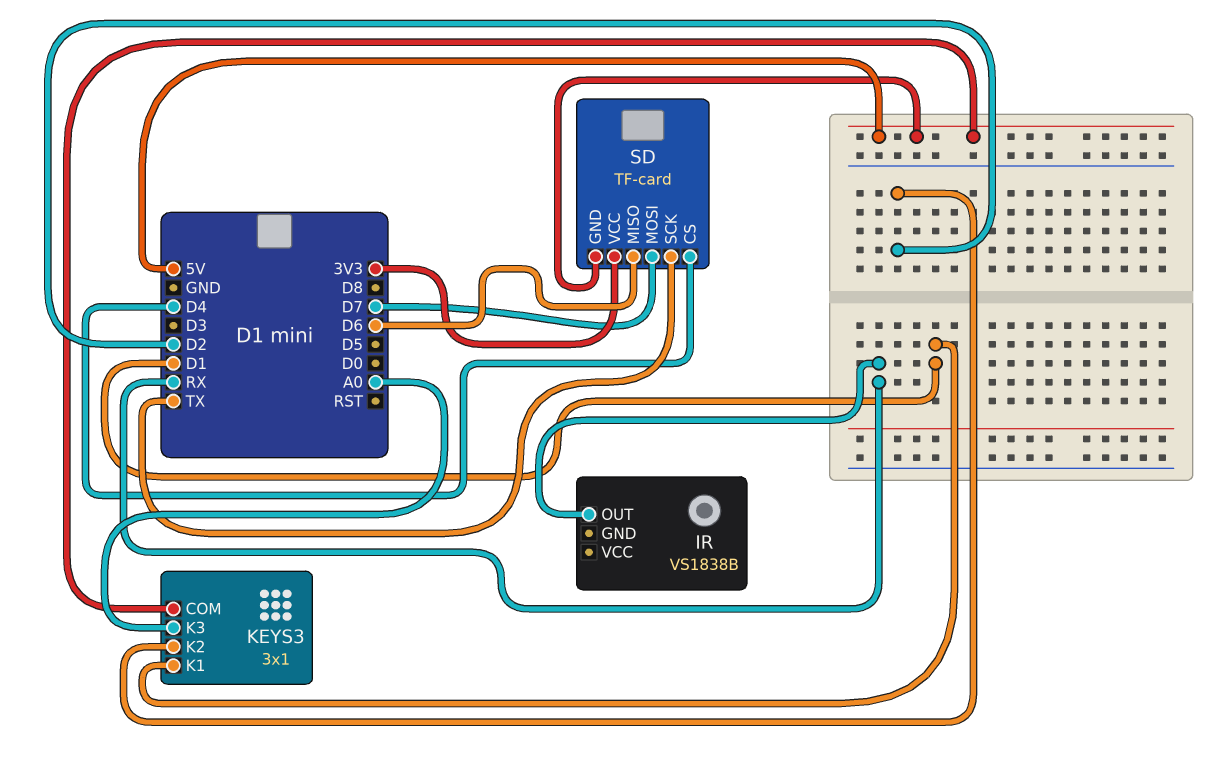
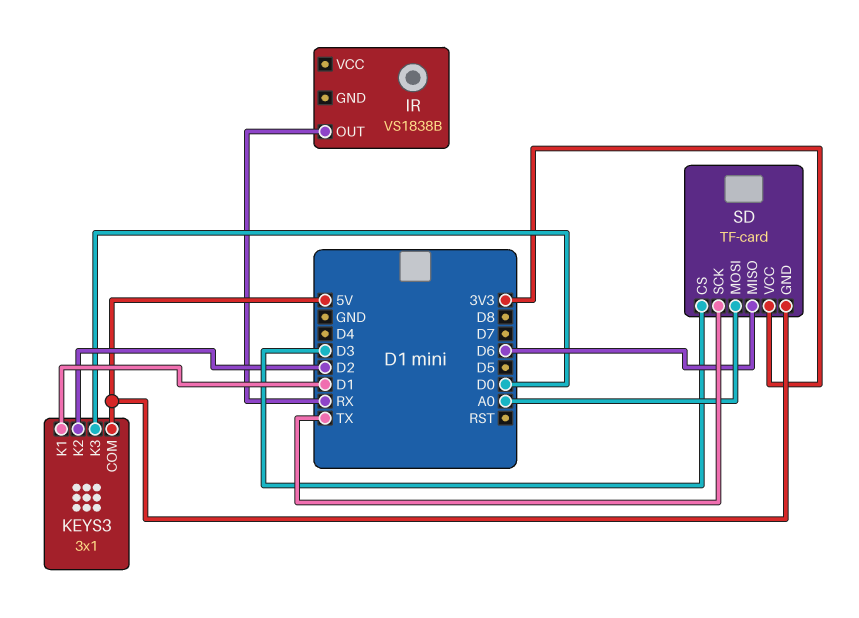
KEYS3 pin K3: A0 -> D0
SD pin CS: D4 -> D3
SD pin MOSI: D7 -> A0

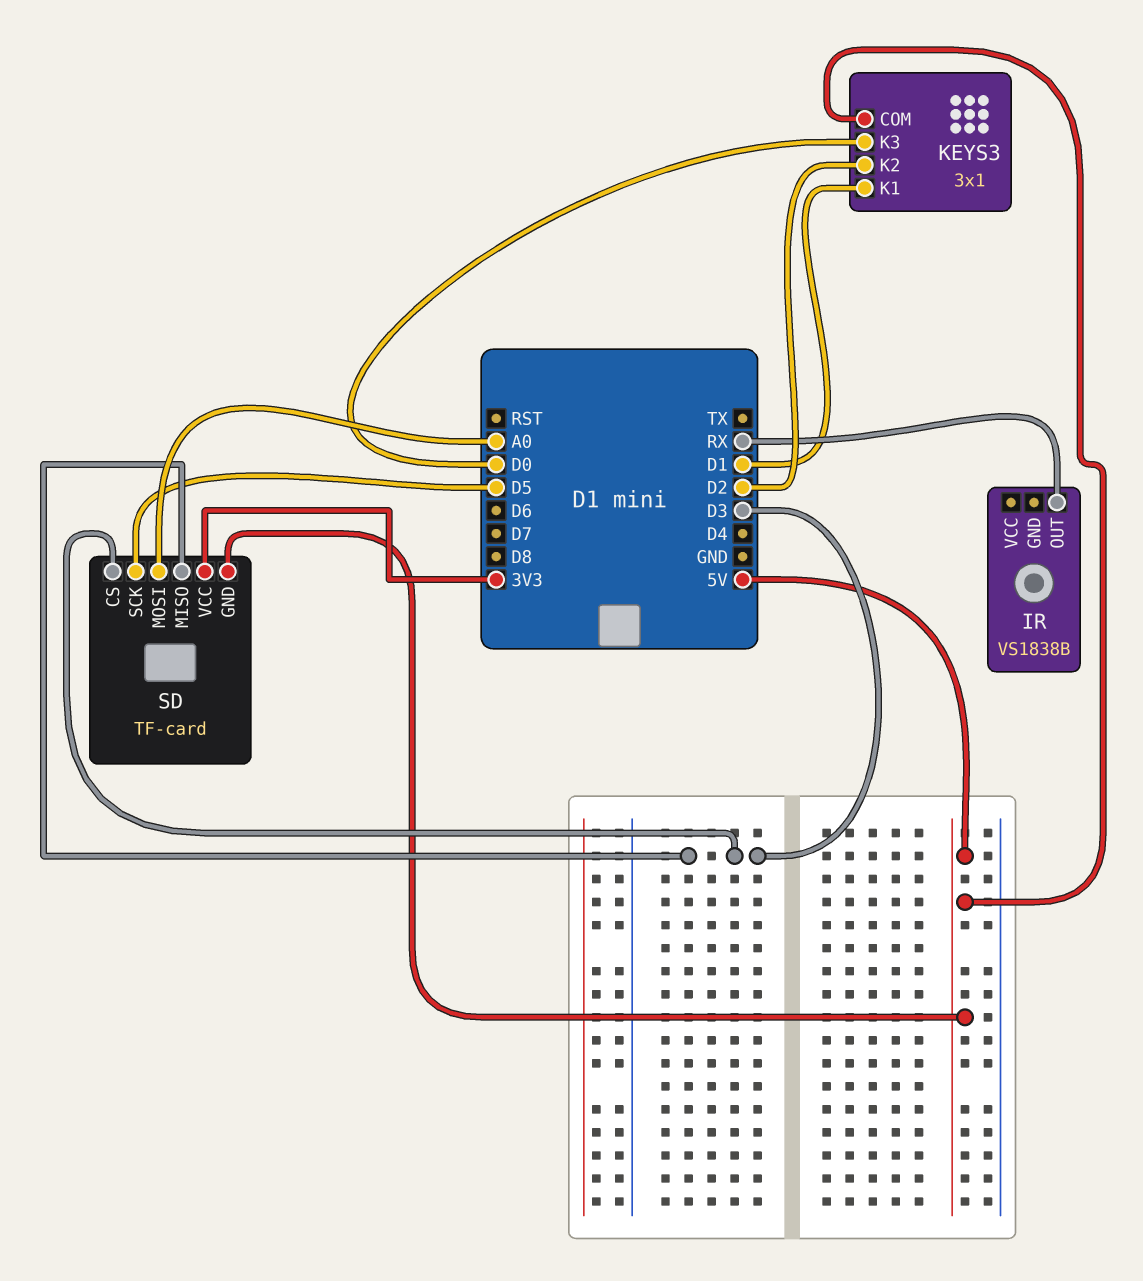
SD pin MISO: D6 -> D3
SD pin SCK: TX -> D5

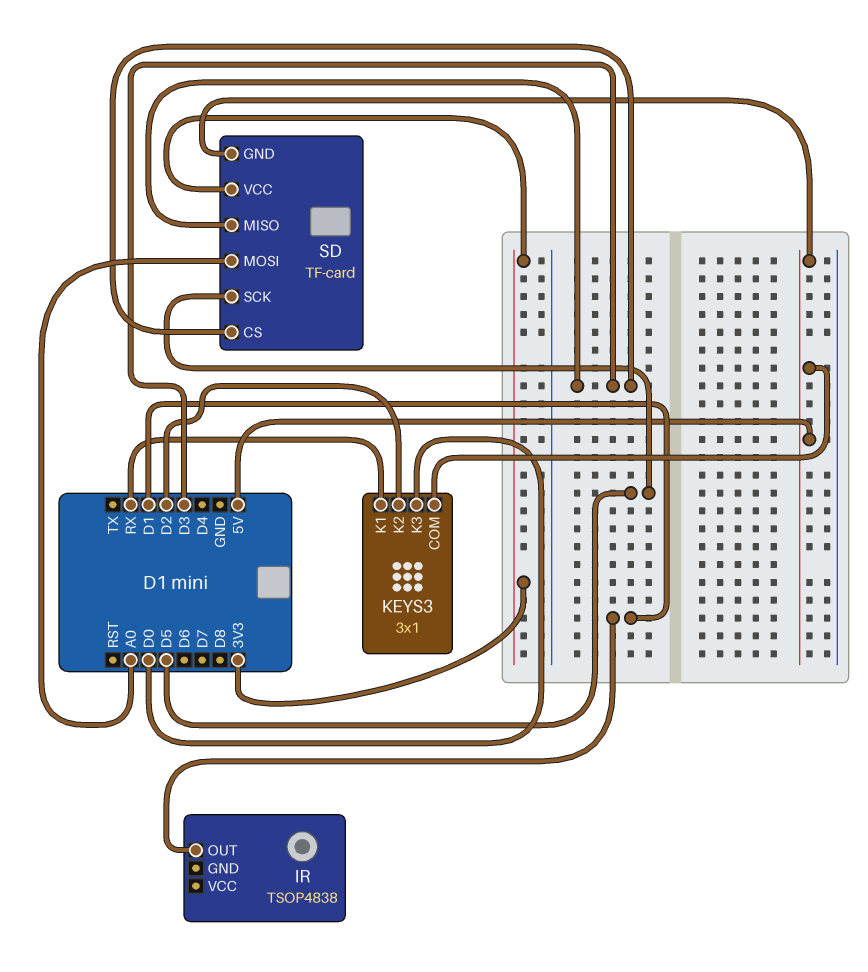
IR: VS1838B -> TSOP4838
IR pin OUT: RX -> D1
KEYS3 pin K1: D1 -> RX

